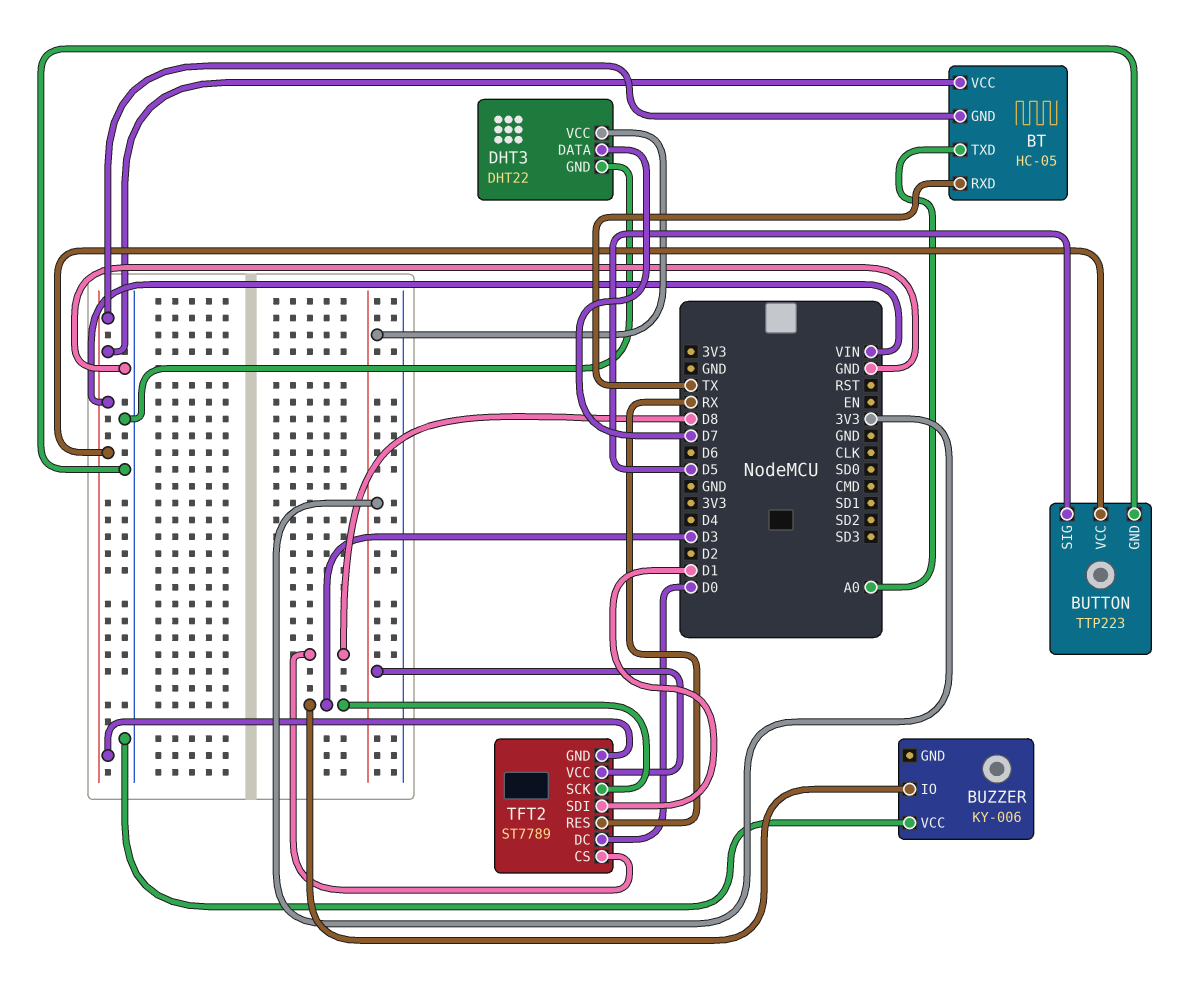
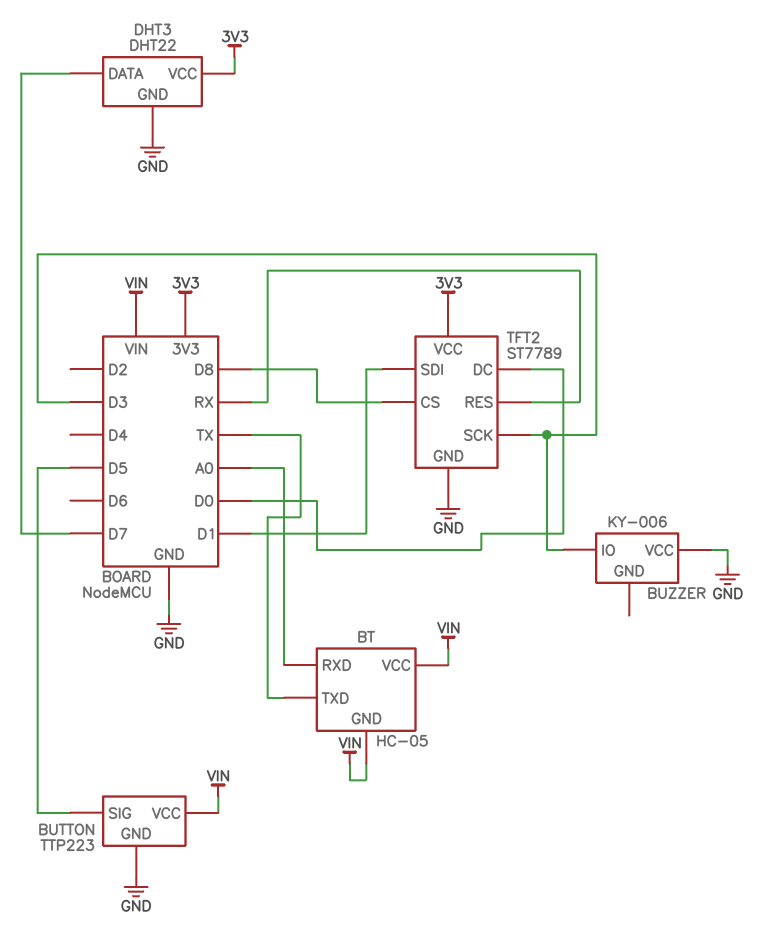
BT pin RXD: TX -> A0
BT pin TXD: A0 -> TX
TFT2 pin GND: VIN -> GND

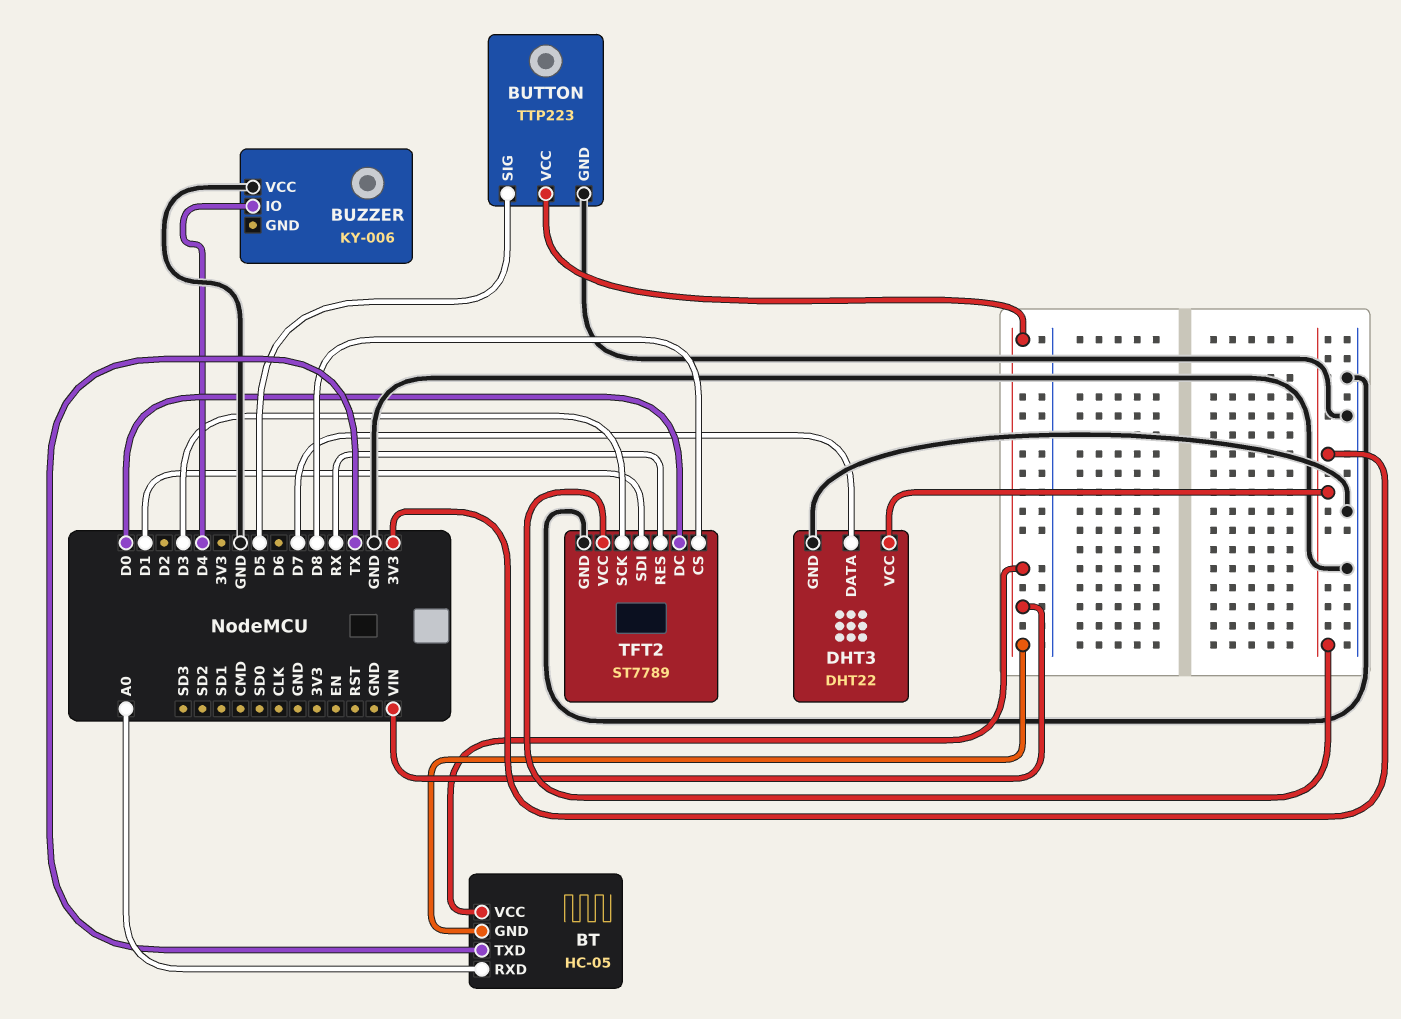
BUZZER pin IO: D3 -> D4

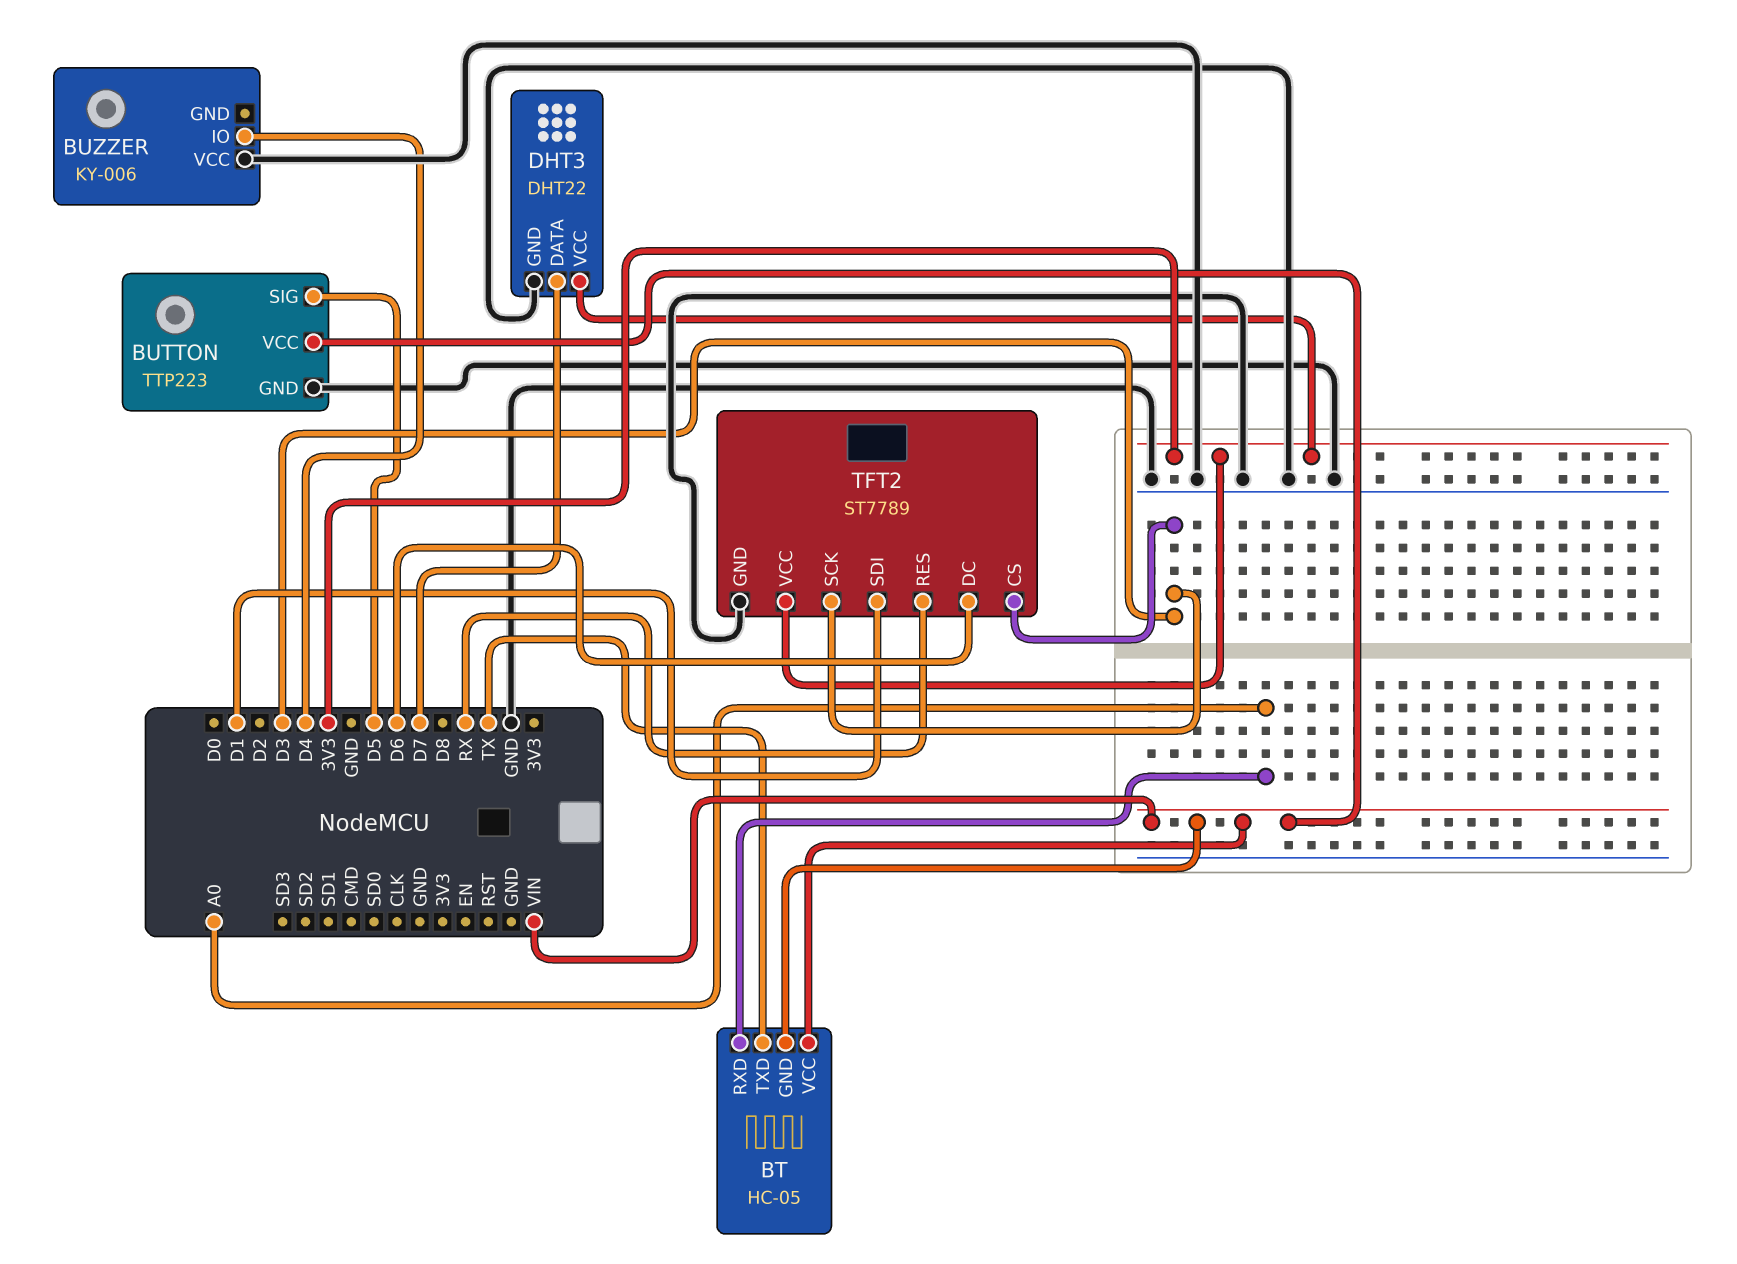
TFT2 pin CS: D8 -> D3
TFT2 pin DC: D0 -> D6

